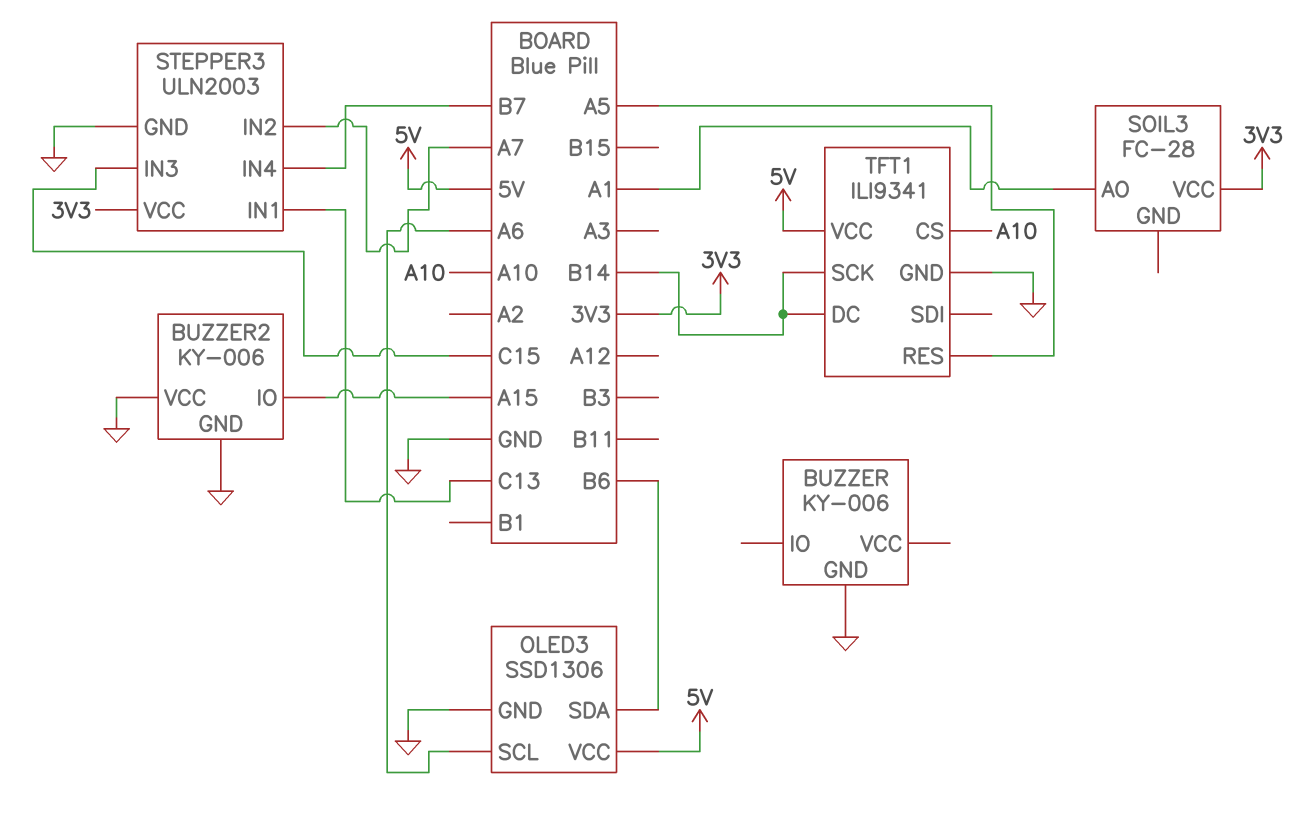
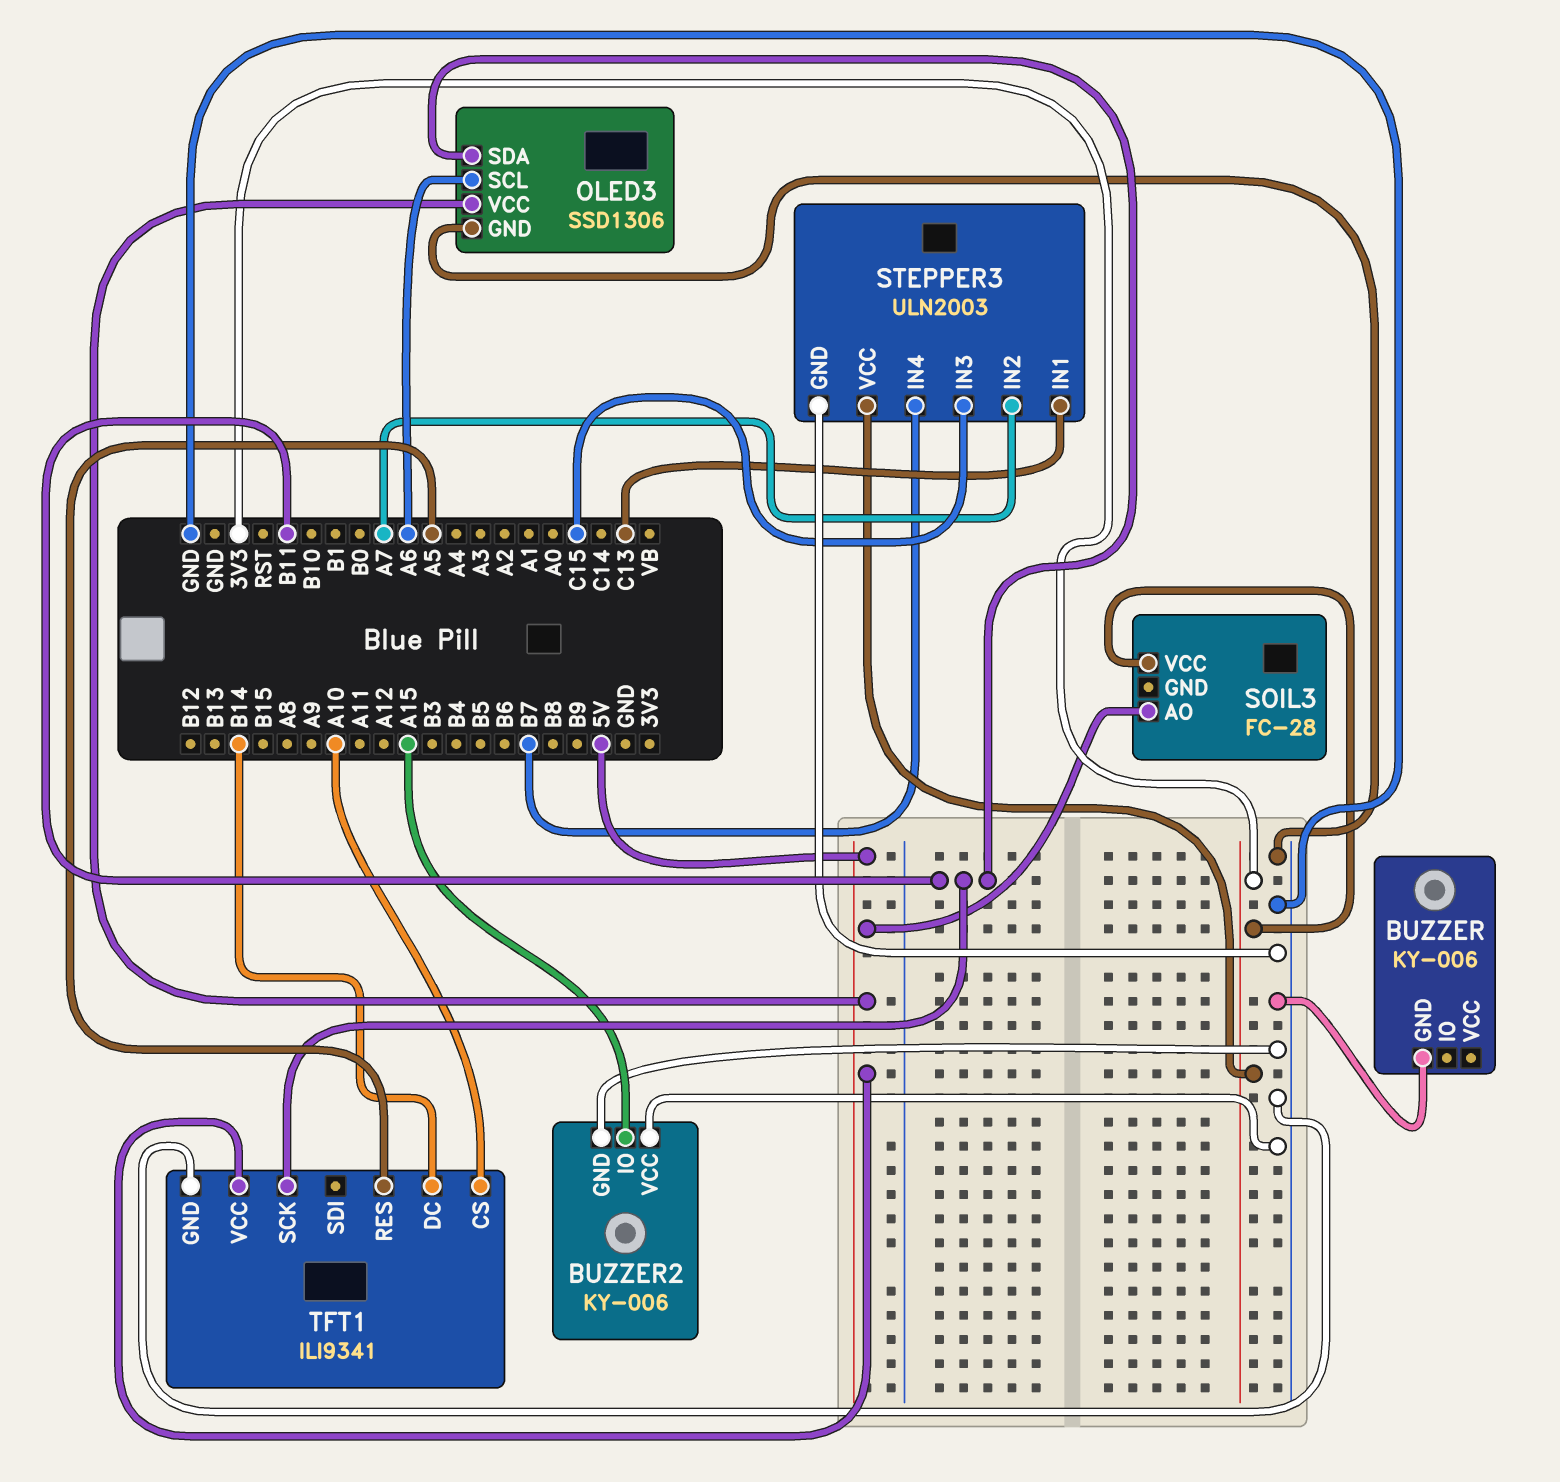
OLED3 pin SDA: B6 -> B11
SOIL3 pin AO: A1 -> 5V
TFT1 pin SCK: B14 -> B11

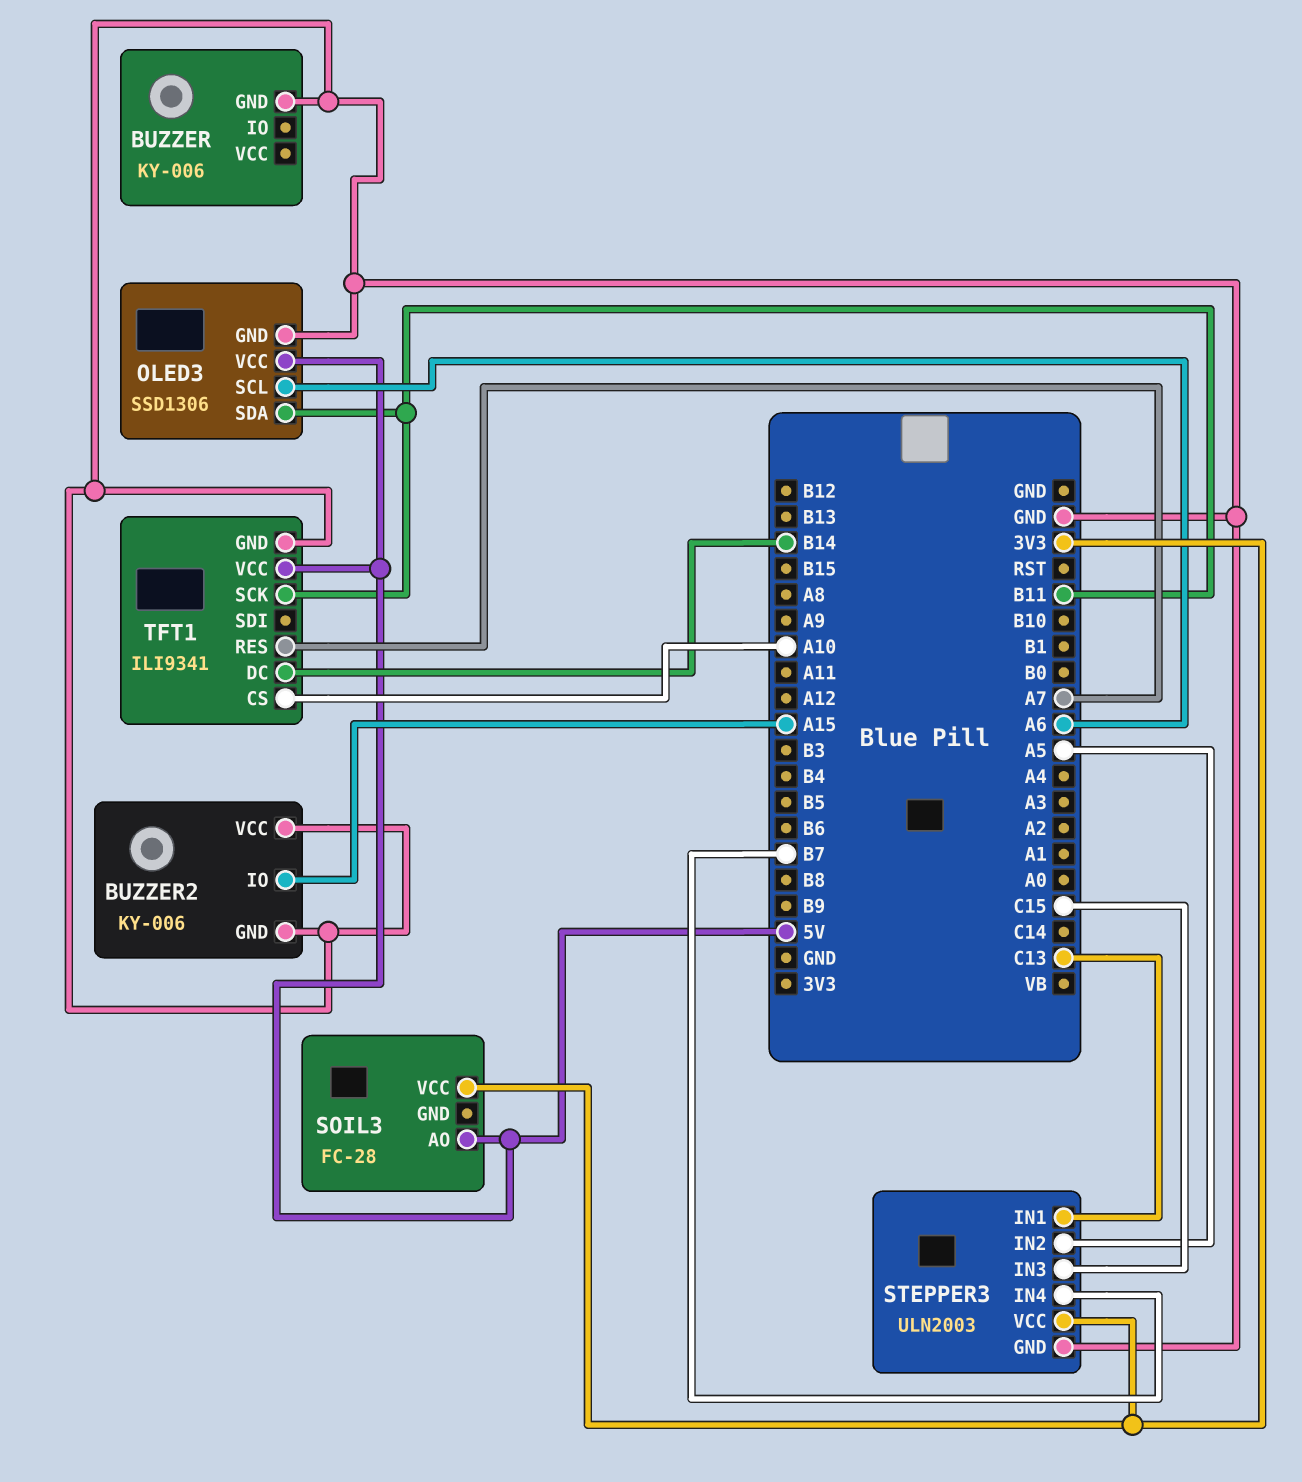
STEPPER3 pin IN2: A7 -> A5
TFT1 pin RES: A5 -> A7

